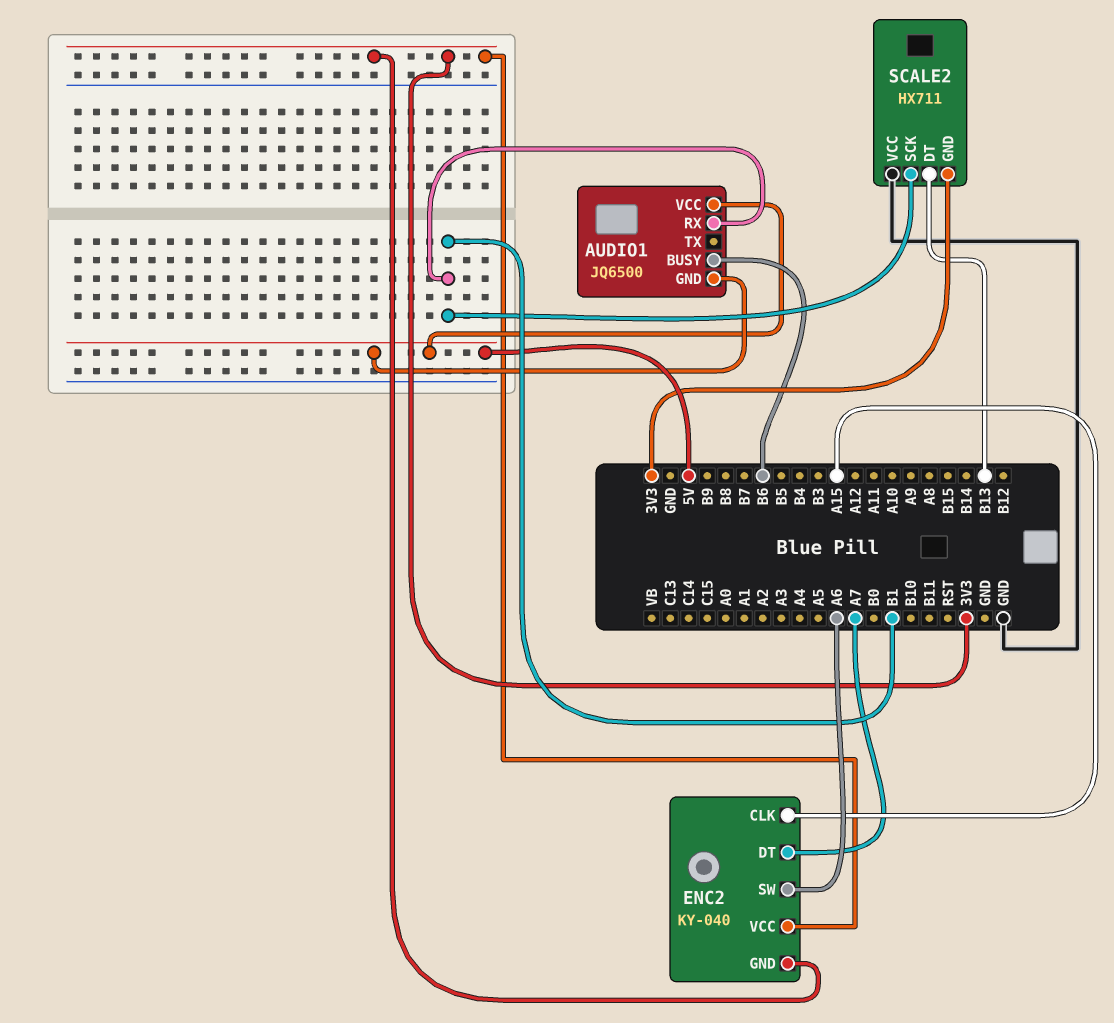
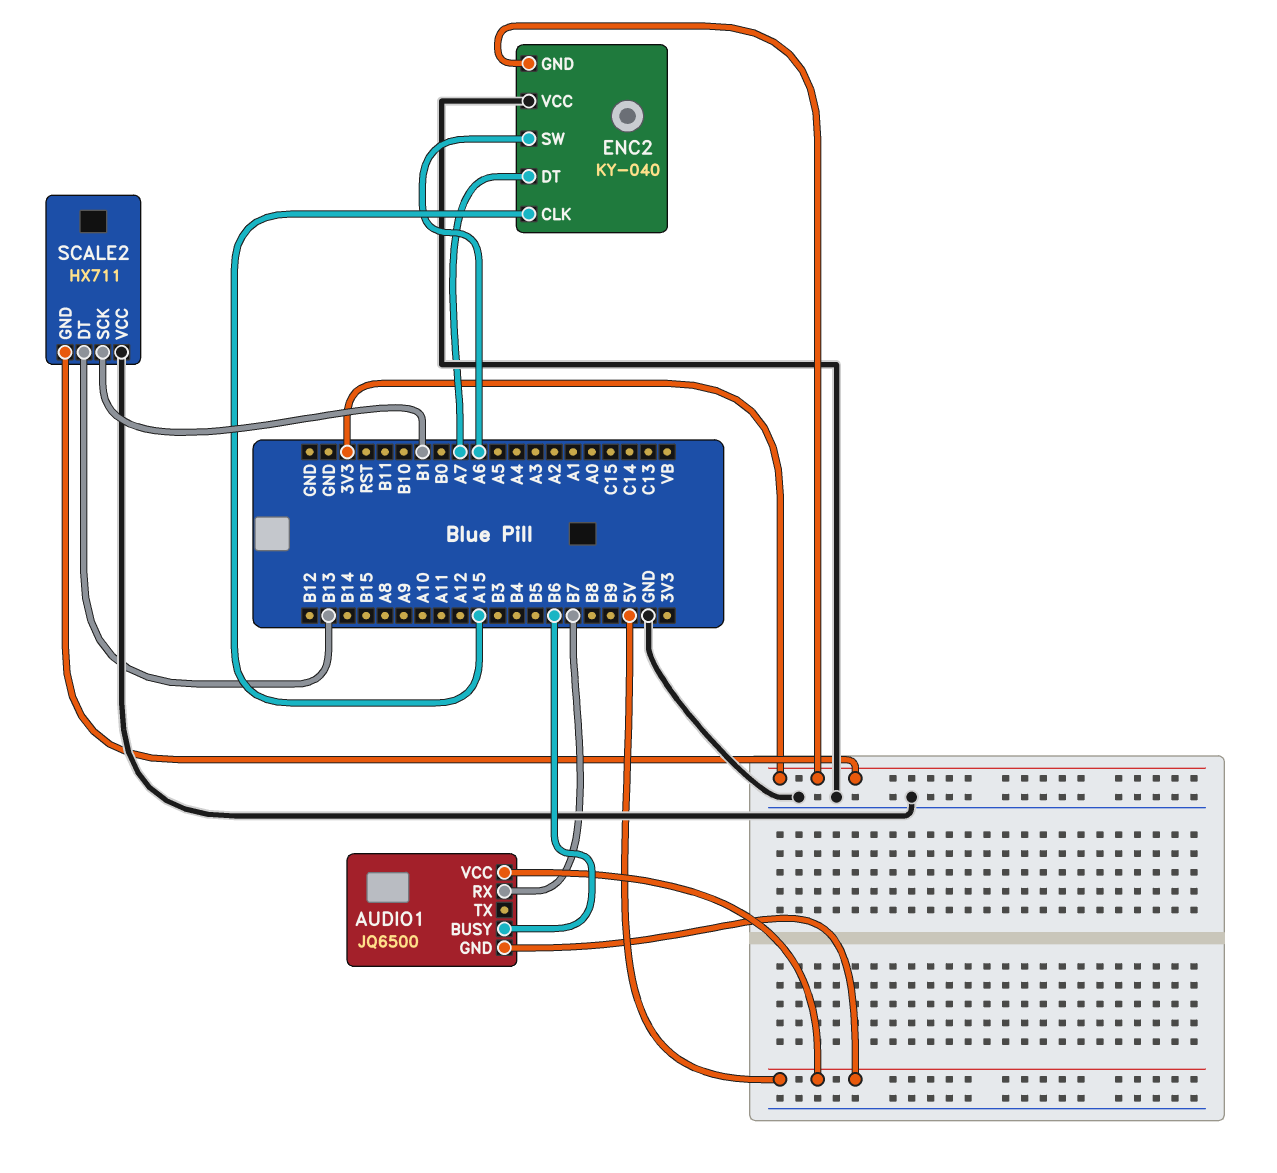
AUDIO1 pin RX: B1 -> B7
ENC2 pin VCC: 3V3 -> GND

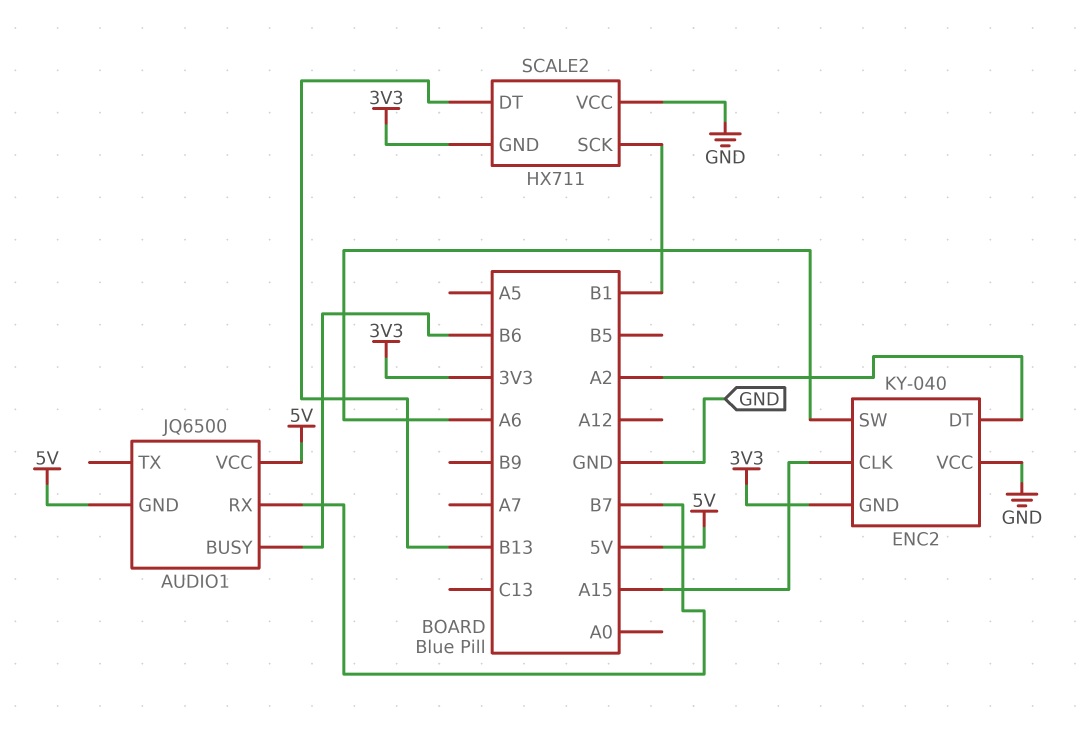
ENC2 pin DT: A7 -> A2

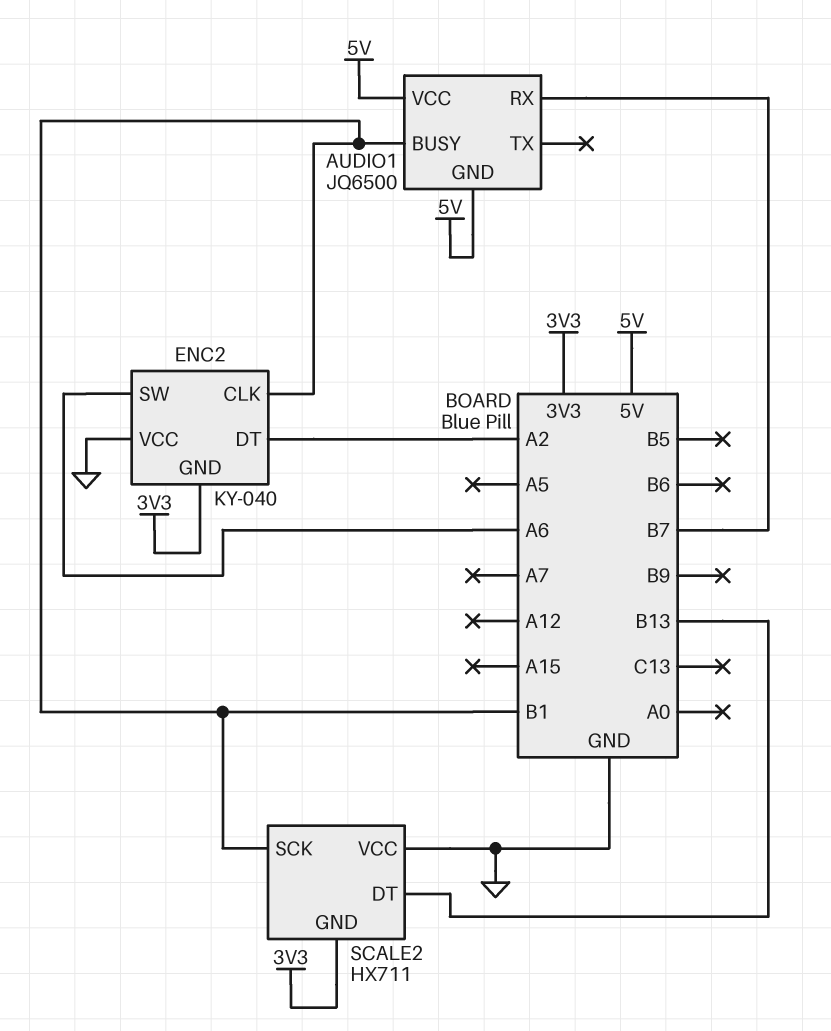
AUDIO1 pin BUSY: B6 -> B1
ENC2 pin CLK: A15 -> B1

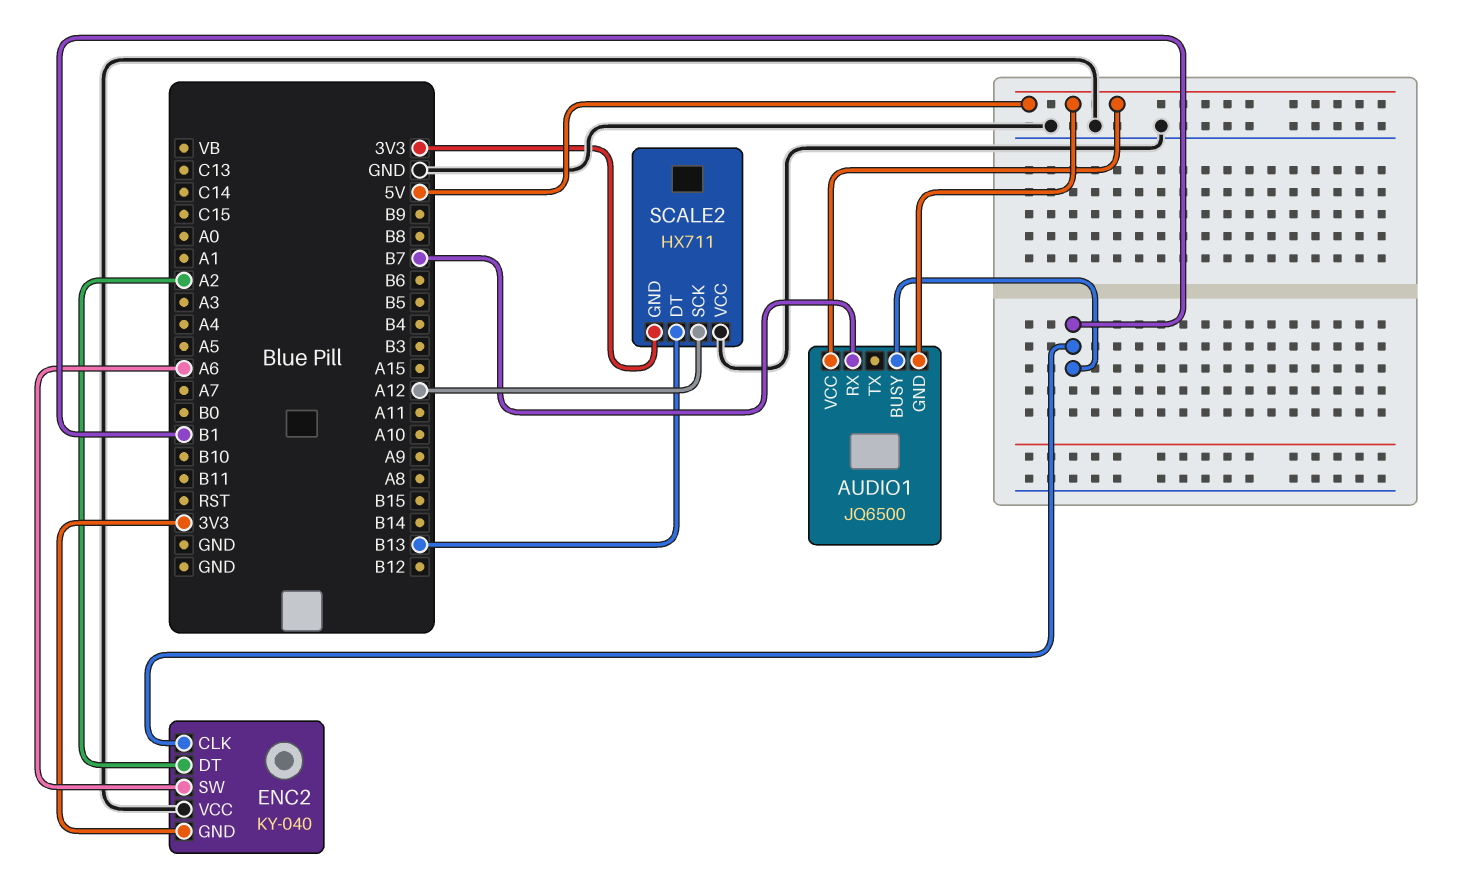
SCALE2 pin SCK: B1 -> A12

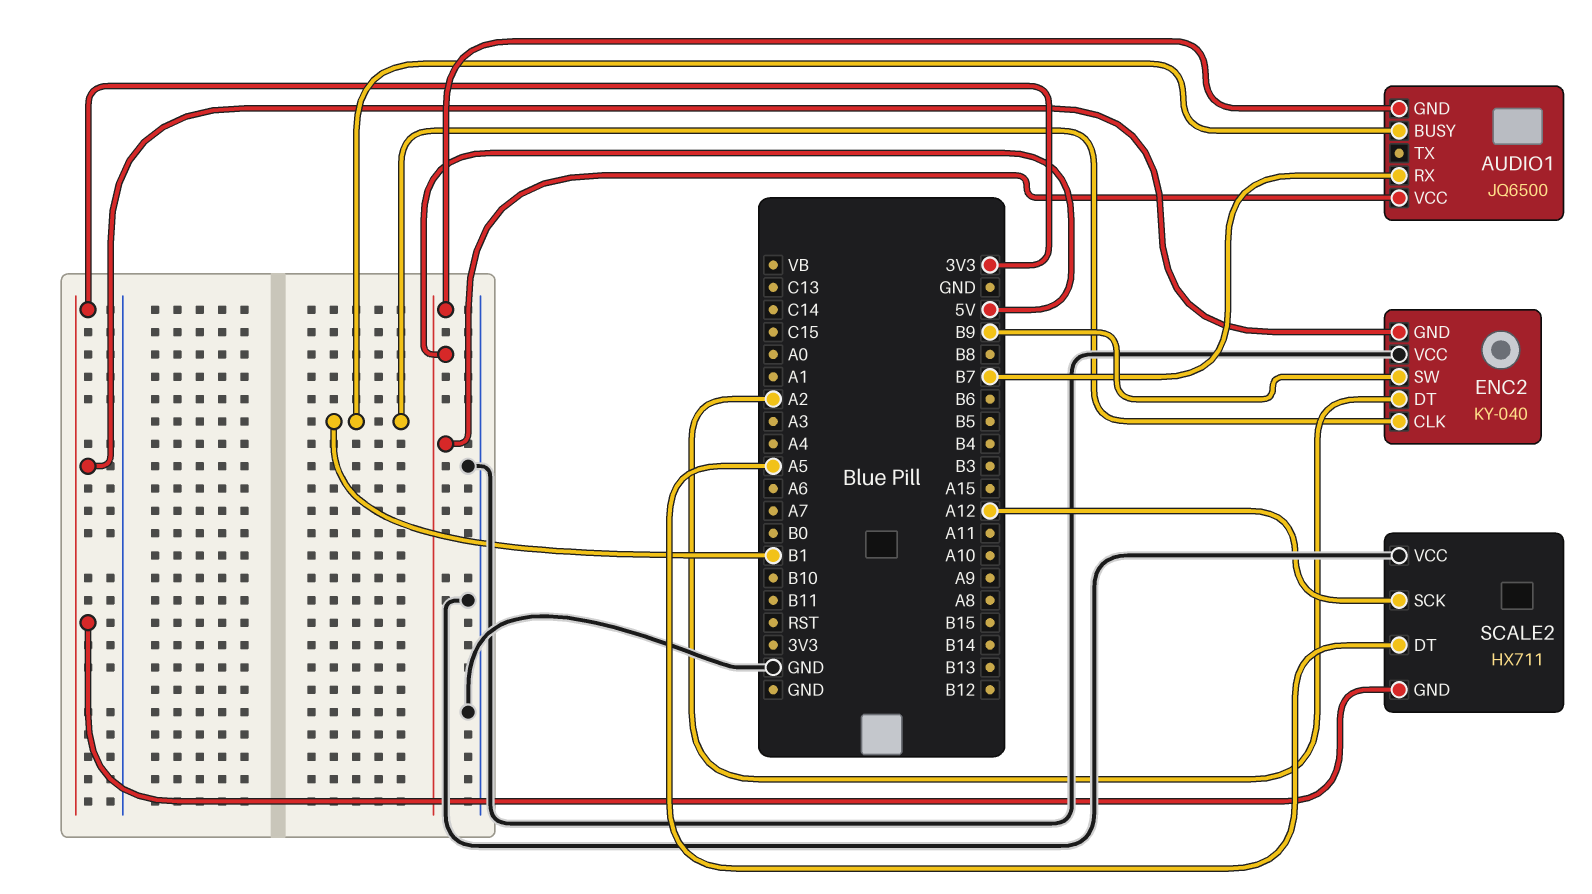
ENC2 pin SW: A6 -> B9
SCALE2 pin DT: B13 -> A5

